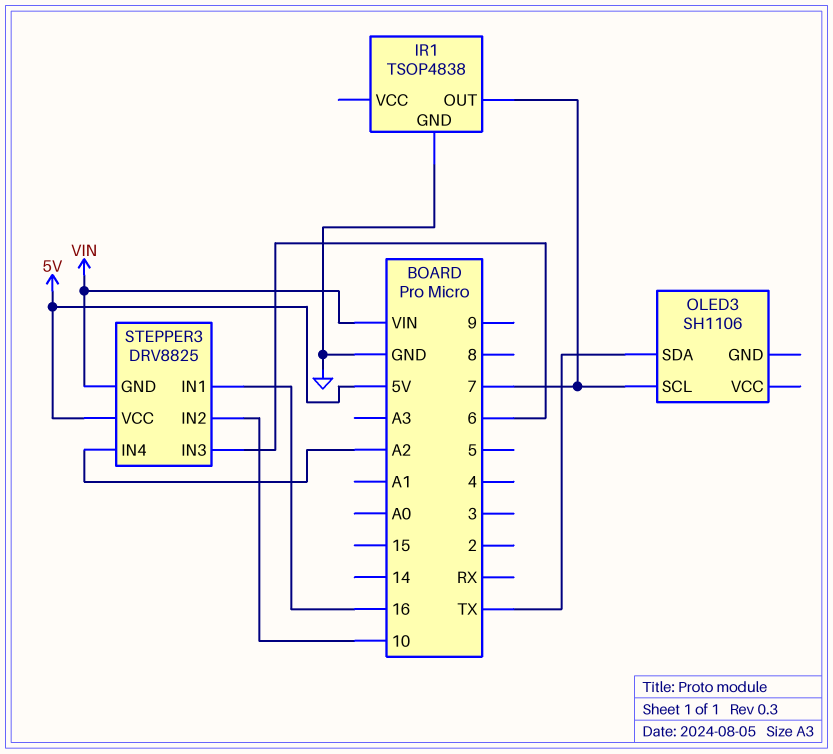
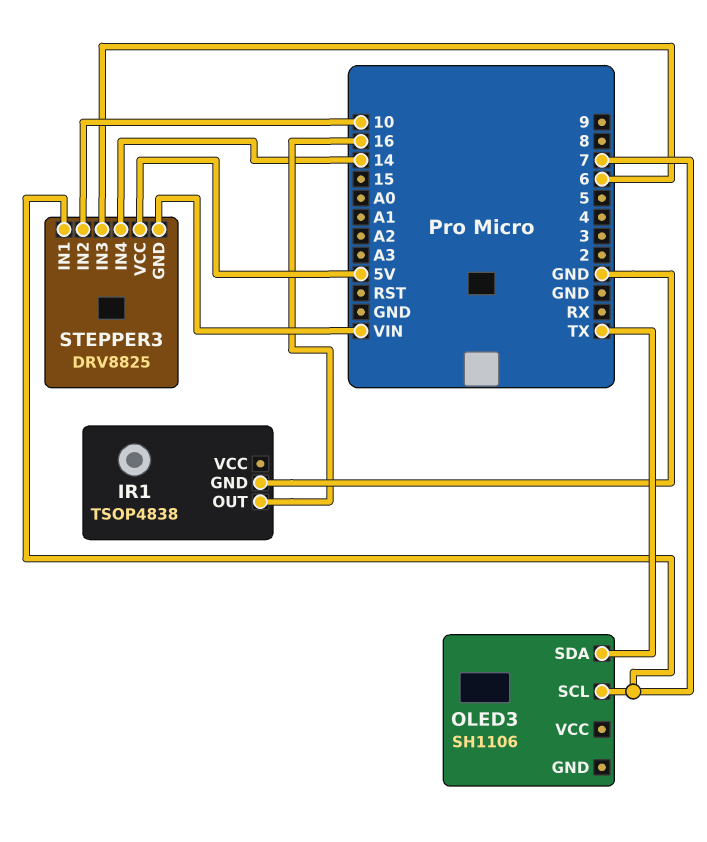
IR1 pin OUT: 7 -> 16
STEPPER3 pin IN1: 16 -> 7
STEPPER3 pin IN4: A2 -> 14

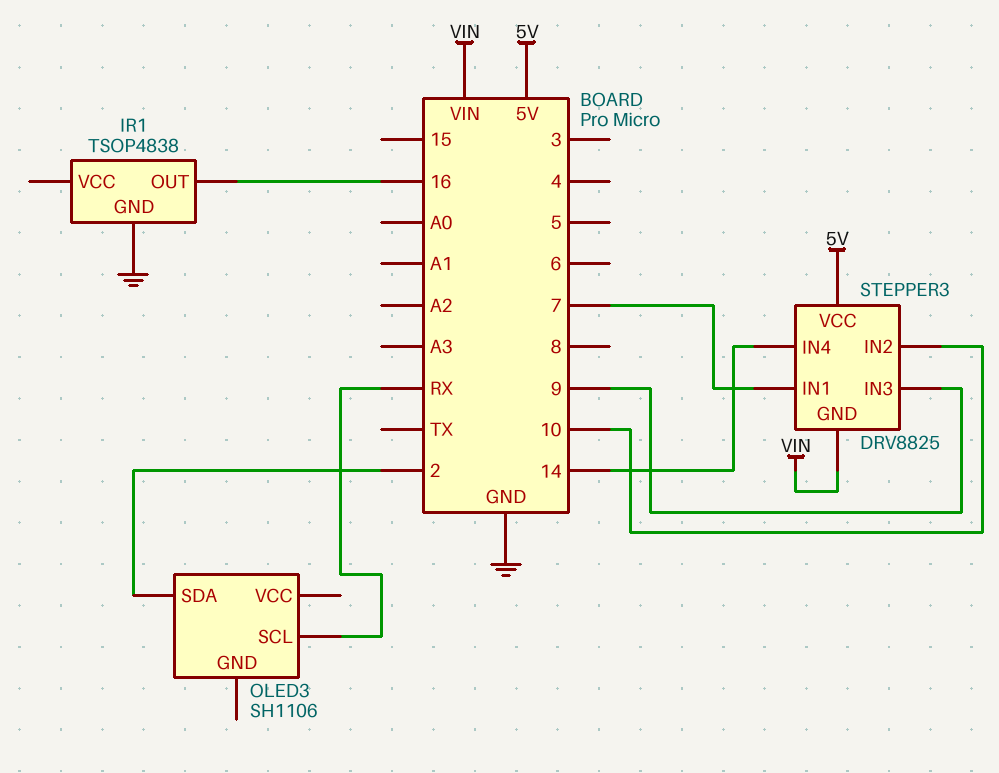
OLED3 pin SCL: 7 -> RX
OLED3 pin SDA: TX -> 2
STEPPER3 pin IN3: 6 -> 9

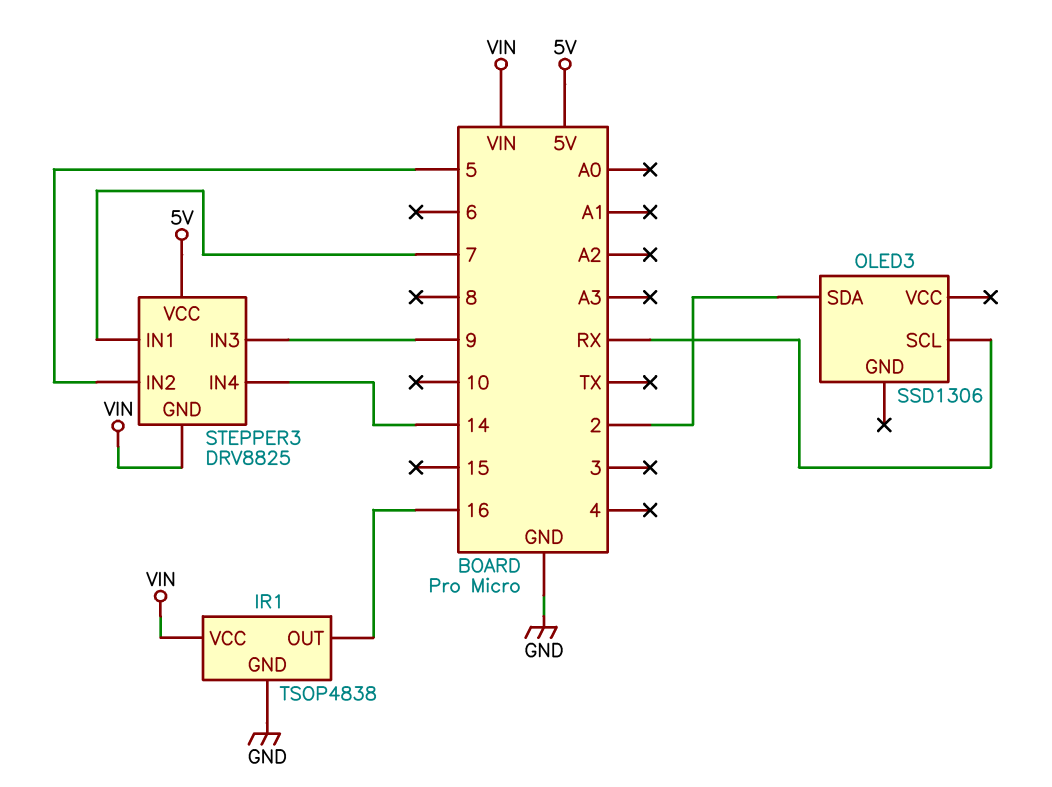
IR1 pin VCC: none -> VIN
OLED3: SH1106 -> SSD1306
STEPPER3 pin IN2: 10 -> 5

